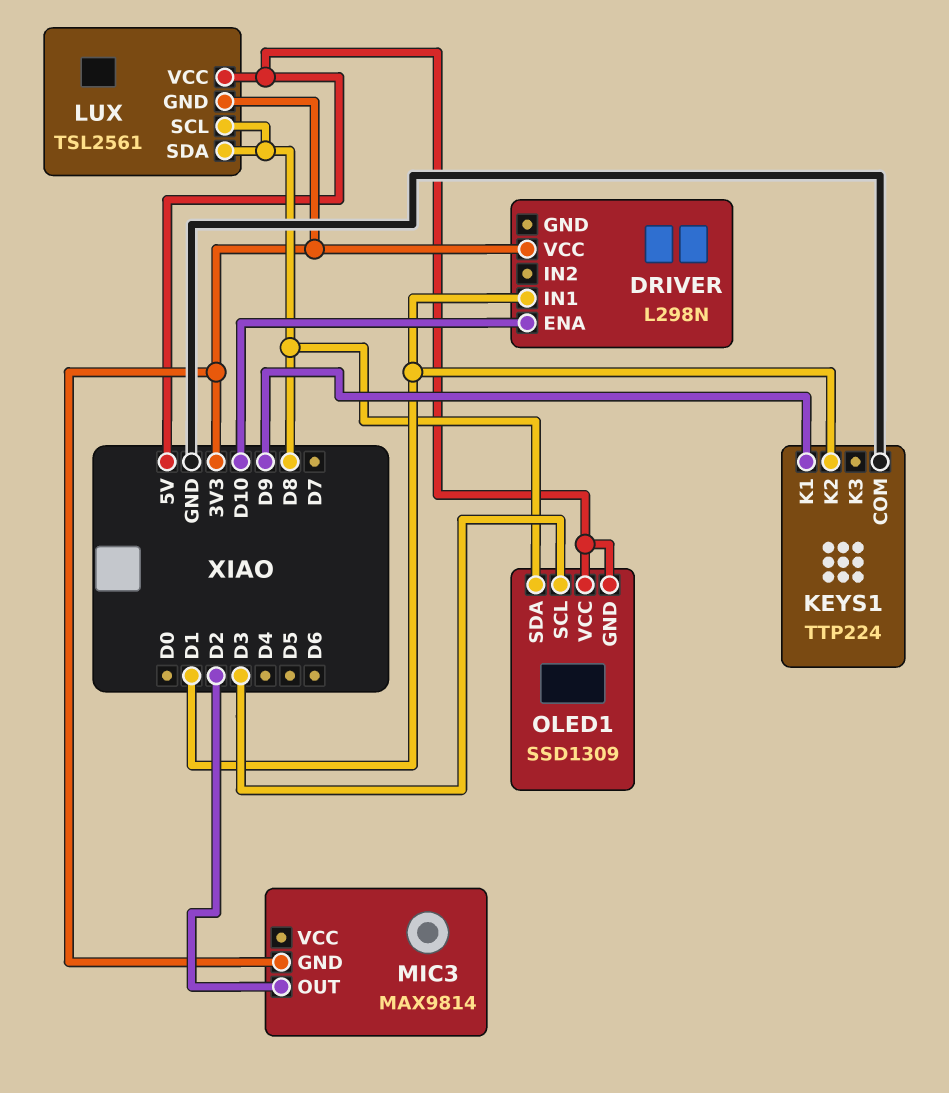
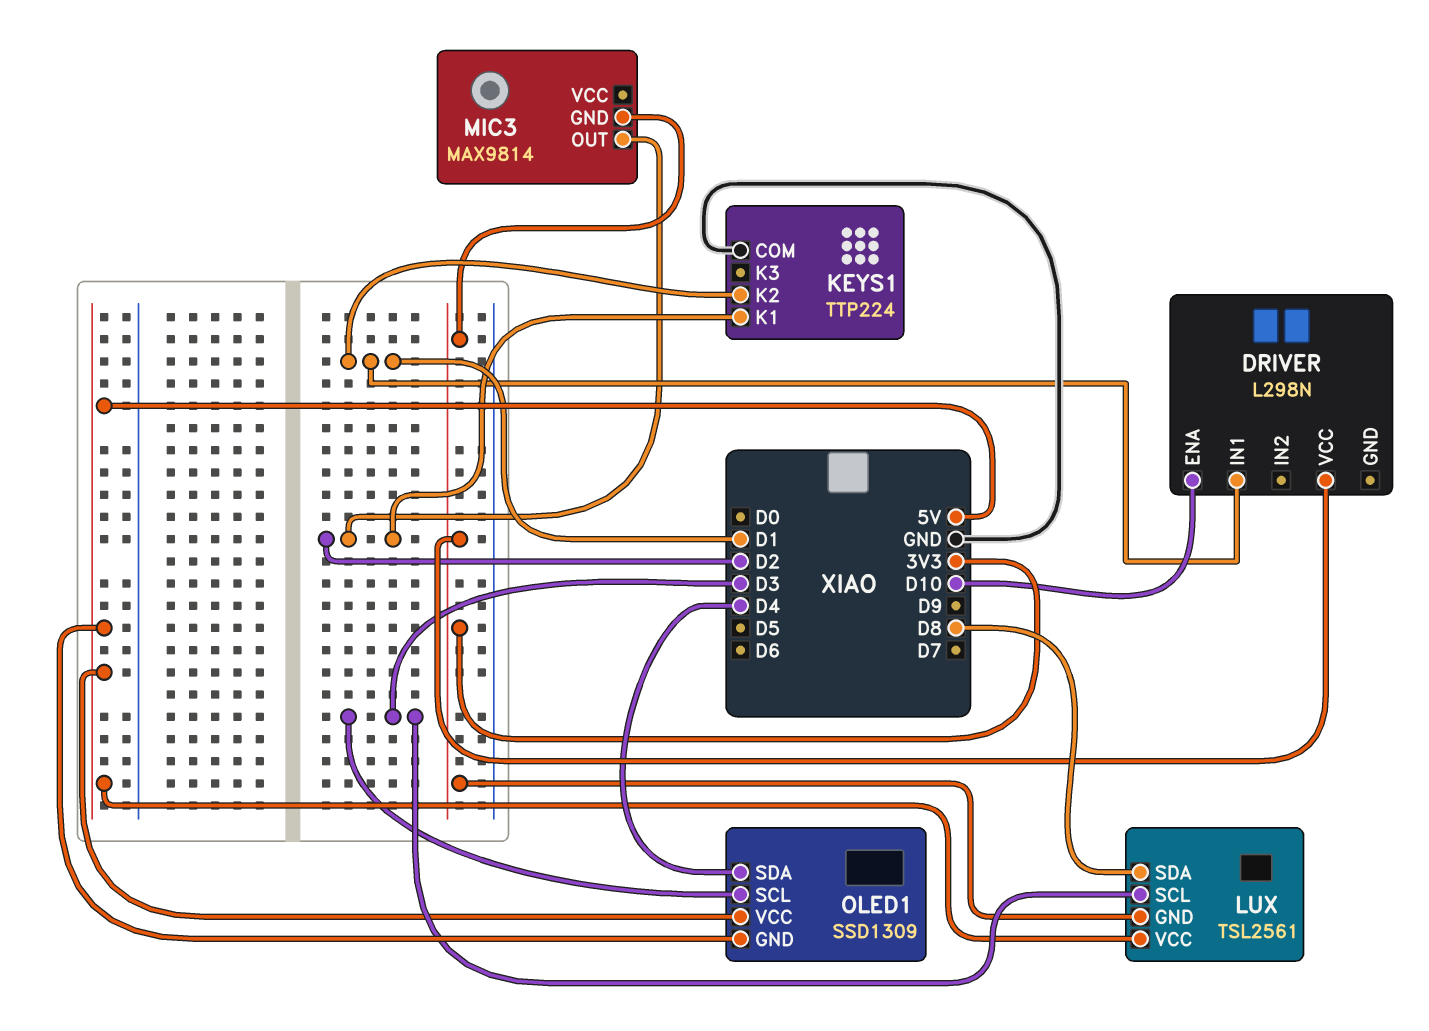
KEYS1 pin K1: D9 -> D2
LUX pin SCL: D8 -> D3
OLED1 pin SDA: D8 -> D4

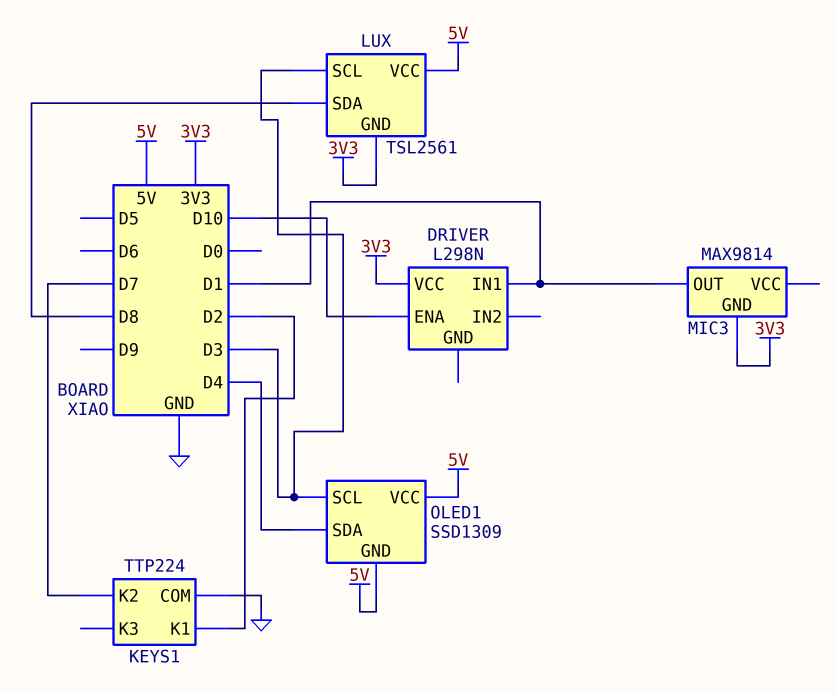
KEYS1 pin K2: D1 -> D7
MIC3 pin OUT: D2 -> D1

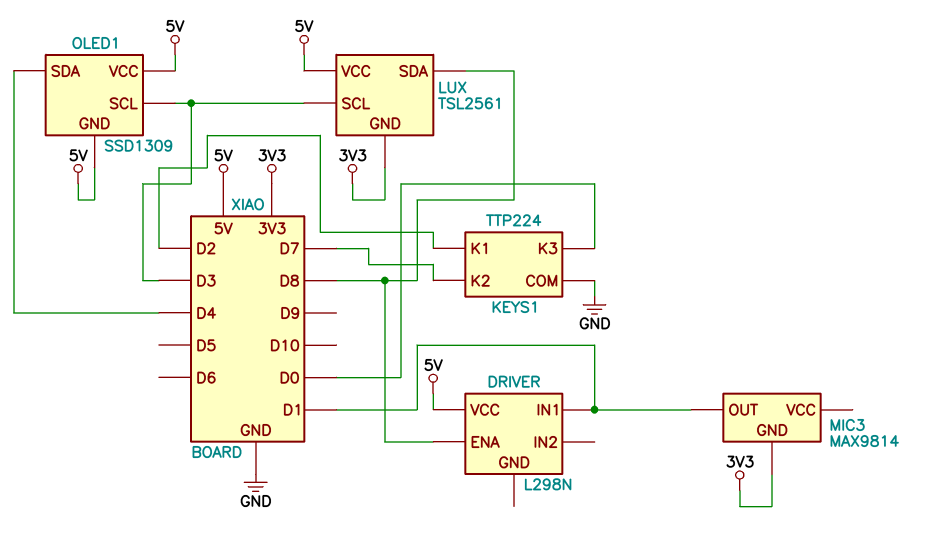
DRIVER pin ENA: D10 -> D8
DRIVER pin VCC: 3V3 -> 5V
KEYS1 pin K3: none -> D0

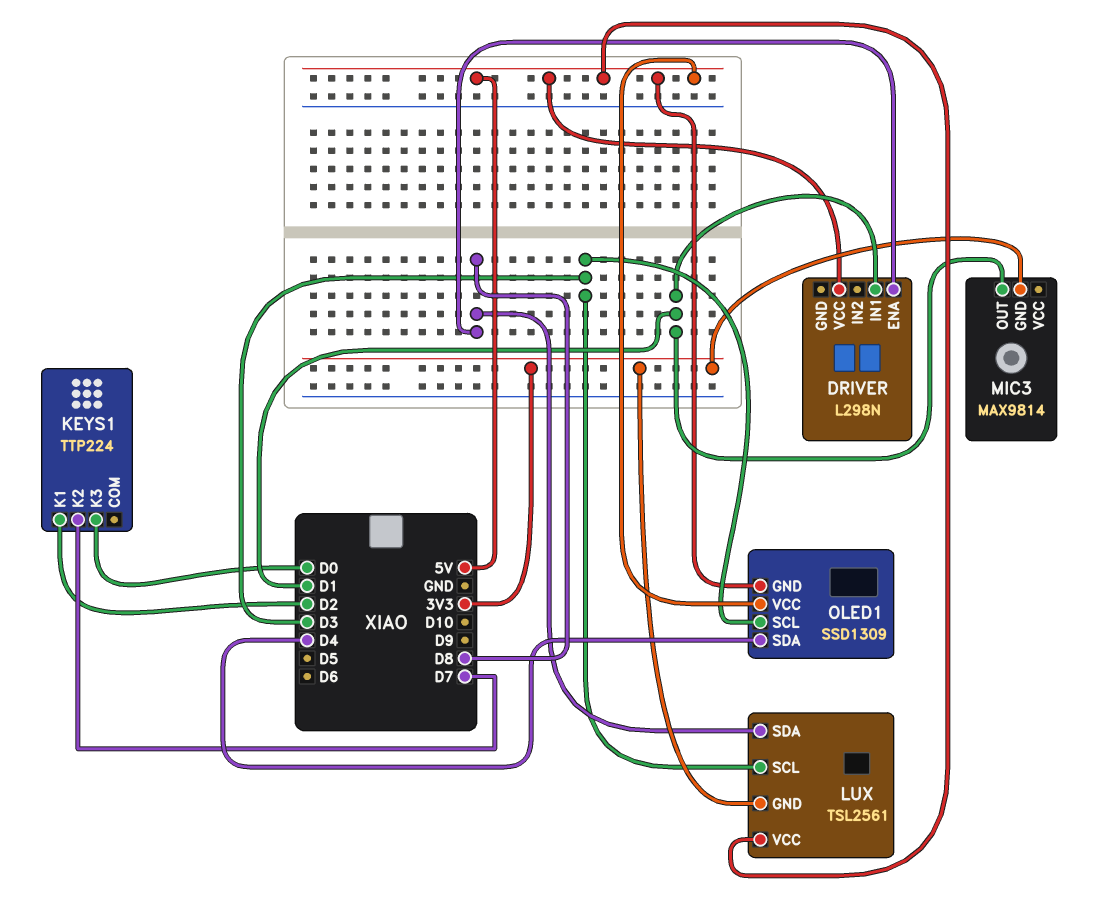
KEYS1 pin COM: GND -> none

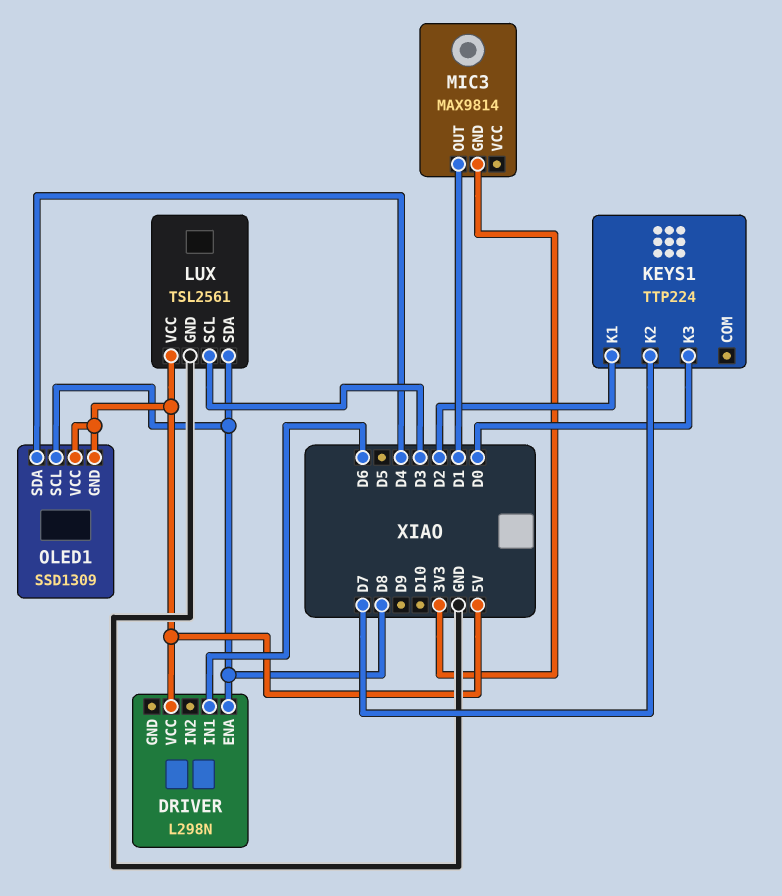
DRIVER pin IN1: D1 -> D6
LUX pin GND: 3V3 -> GND
OLED1 pin SCL: D3 -> D8

